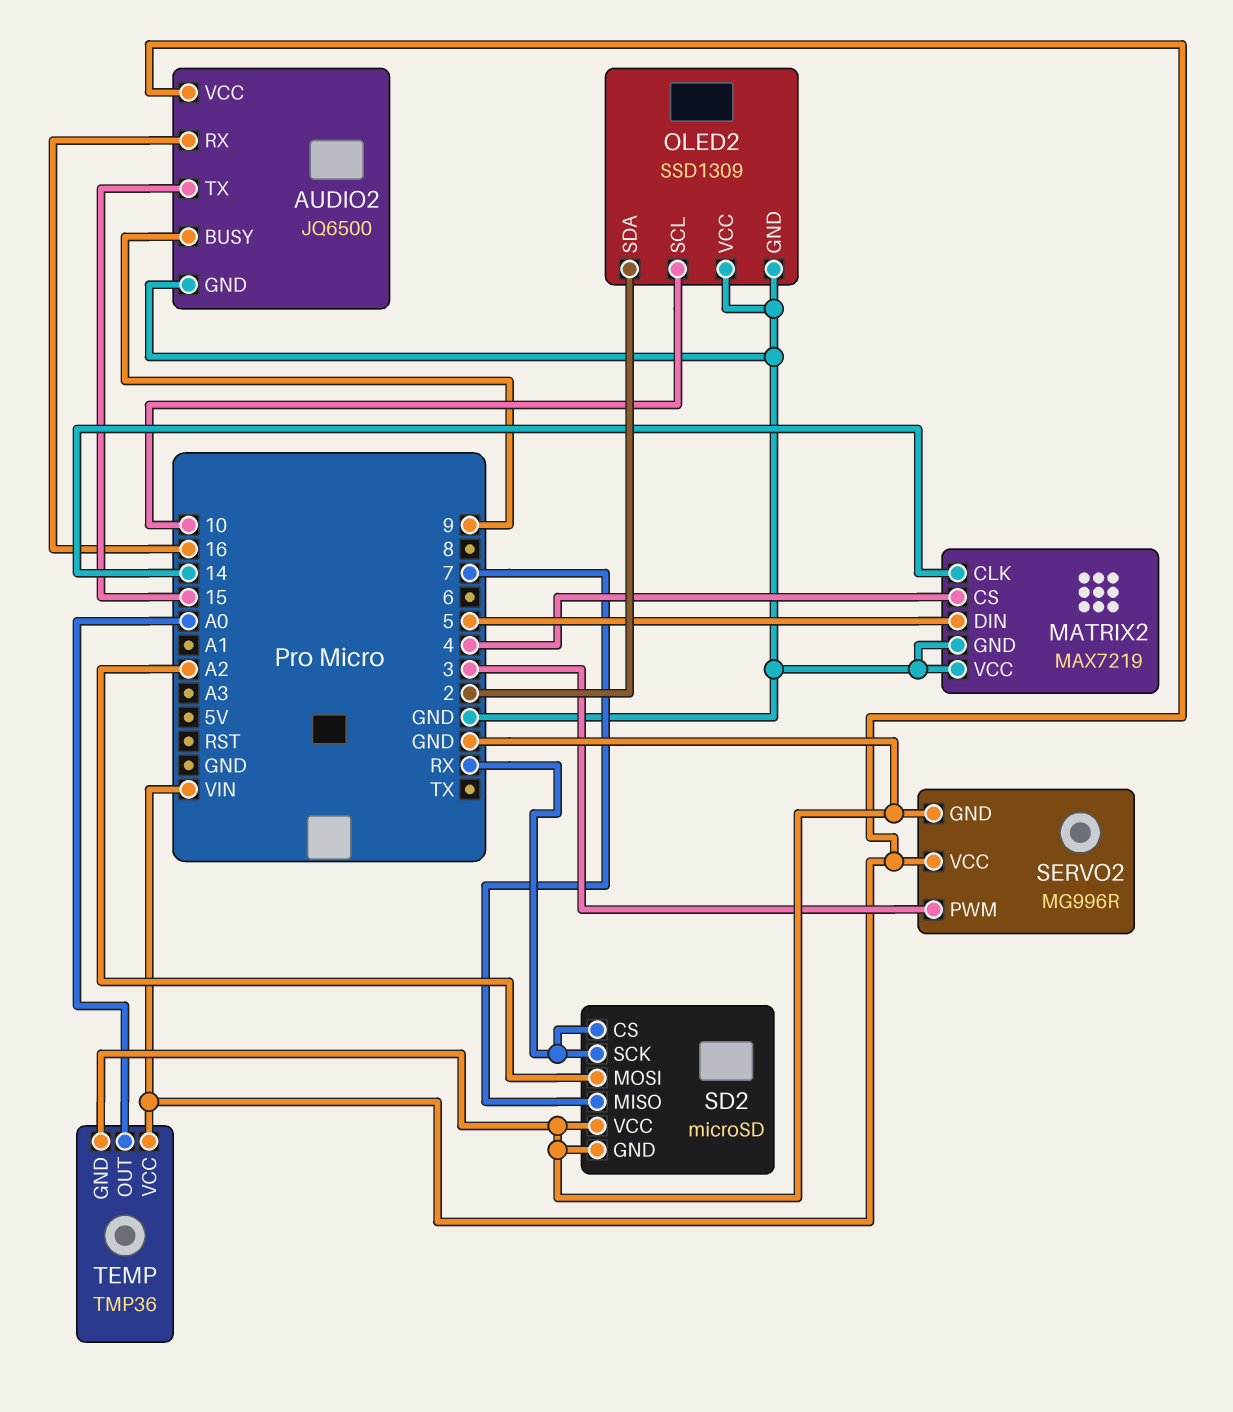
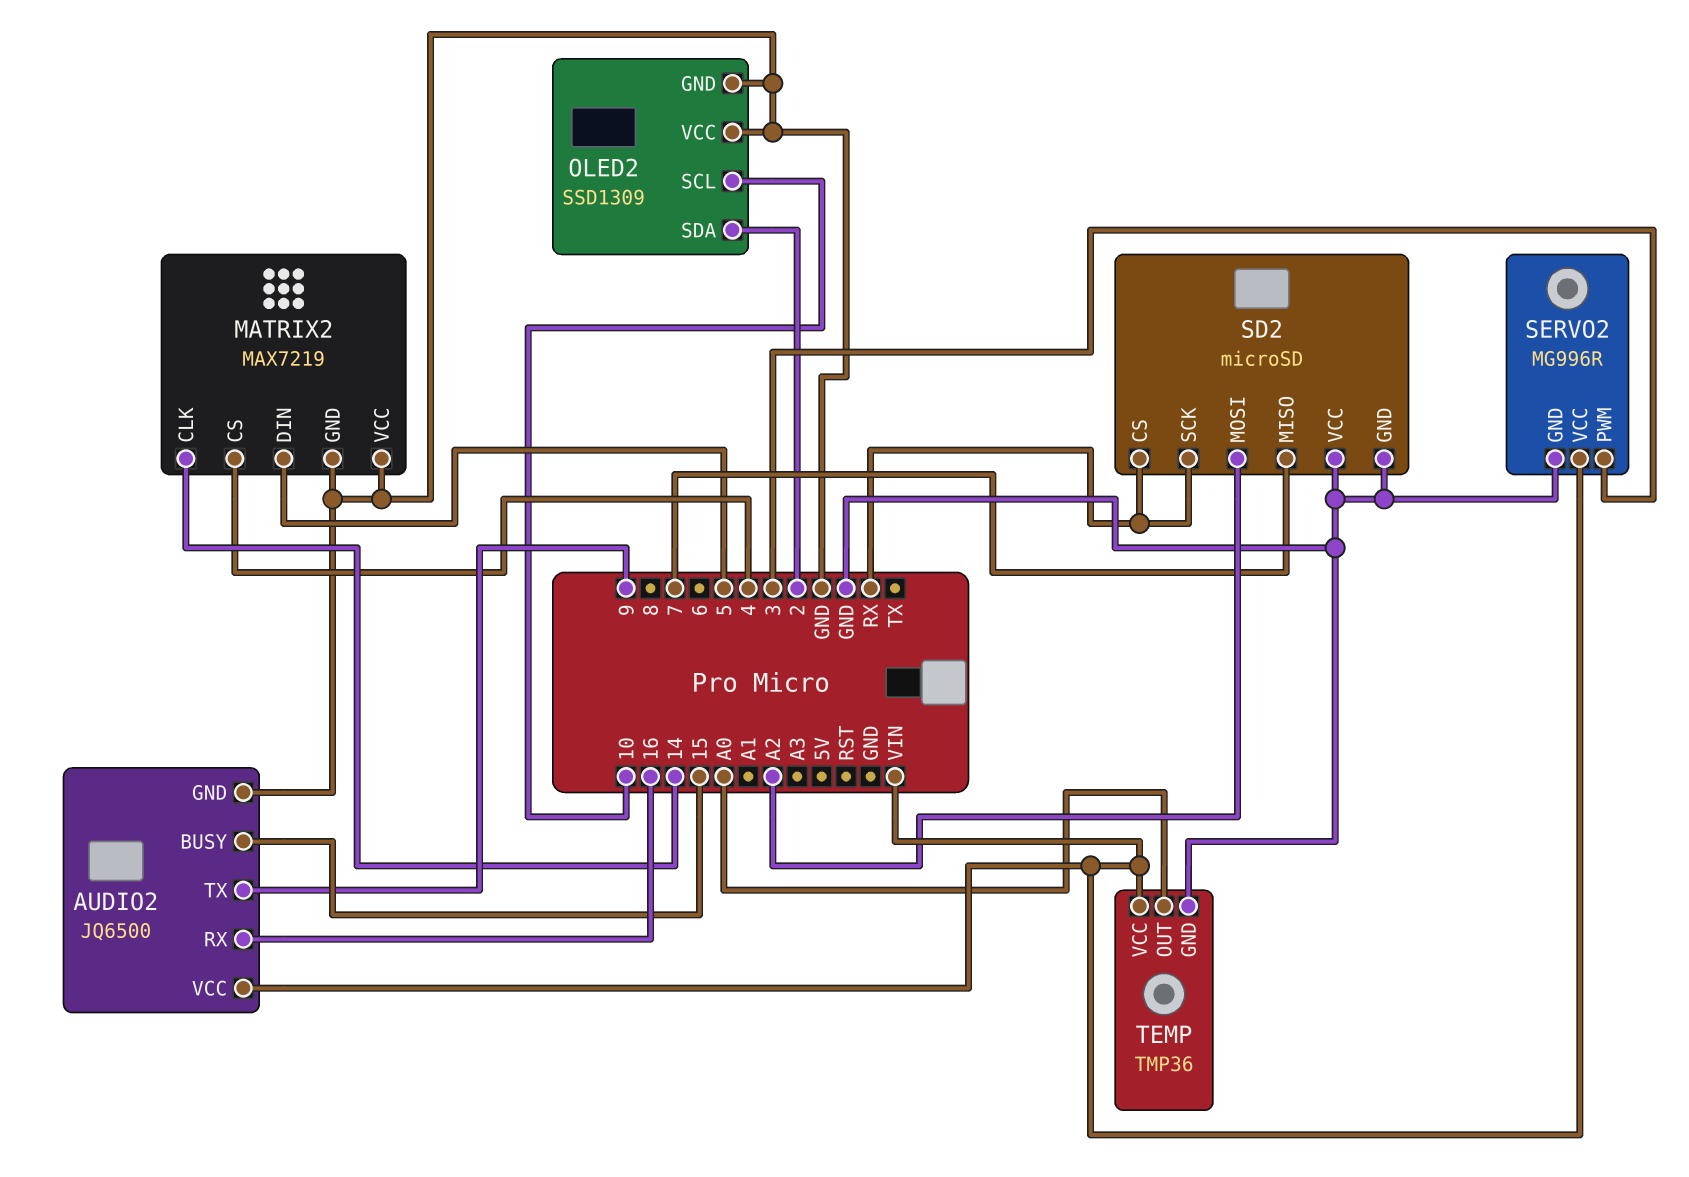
AUDIO2 pin BUSY: 9 -> 15
AUDIO2 pin TX: 15 -> 9

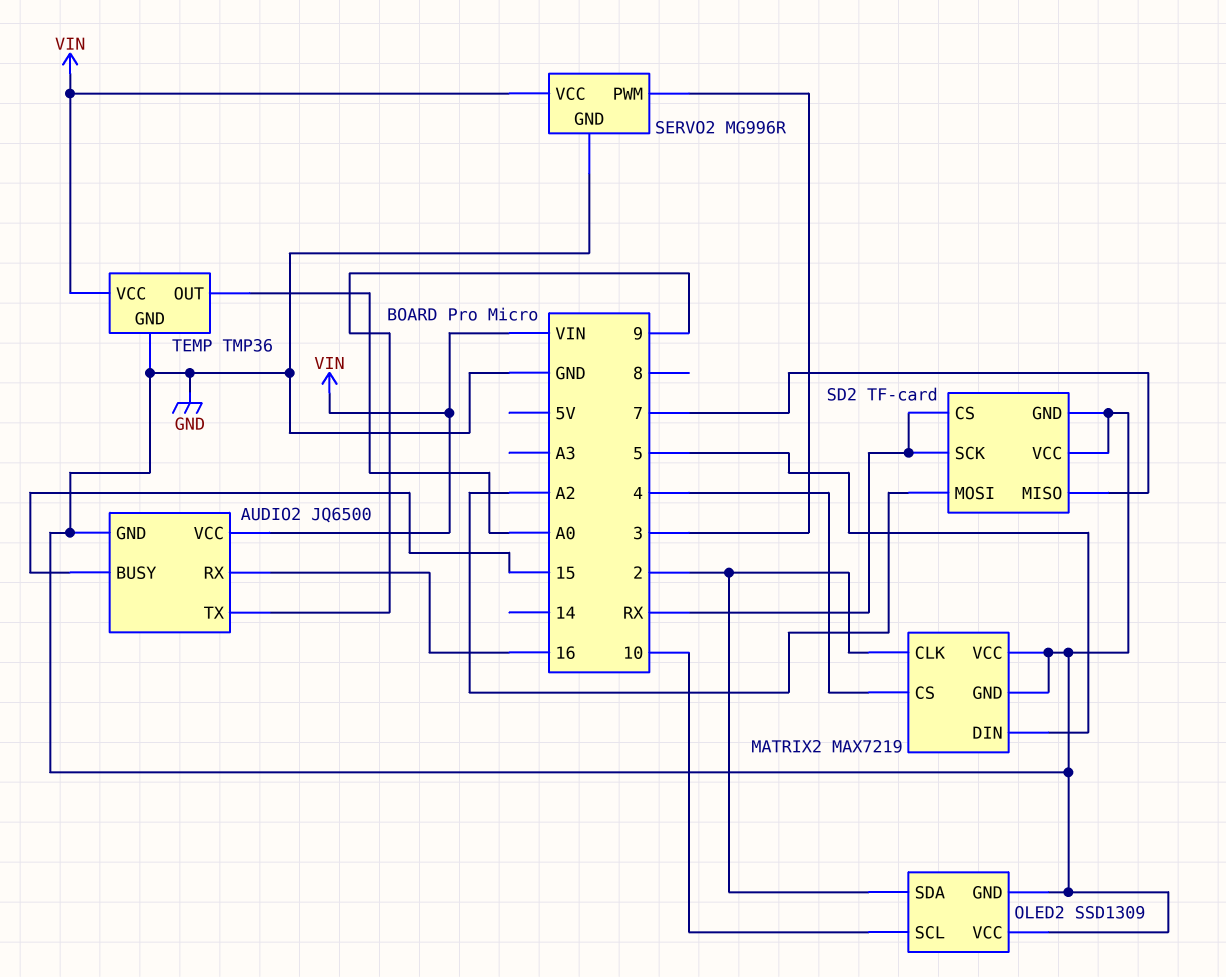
MATRIX2 pin CLK: 14 -> 2
SD2: microSD -> TF-card

